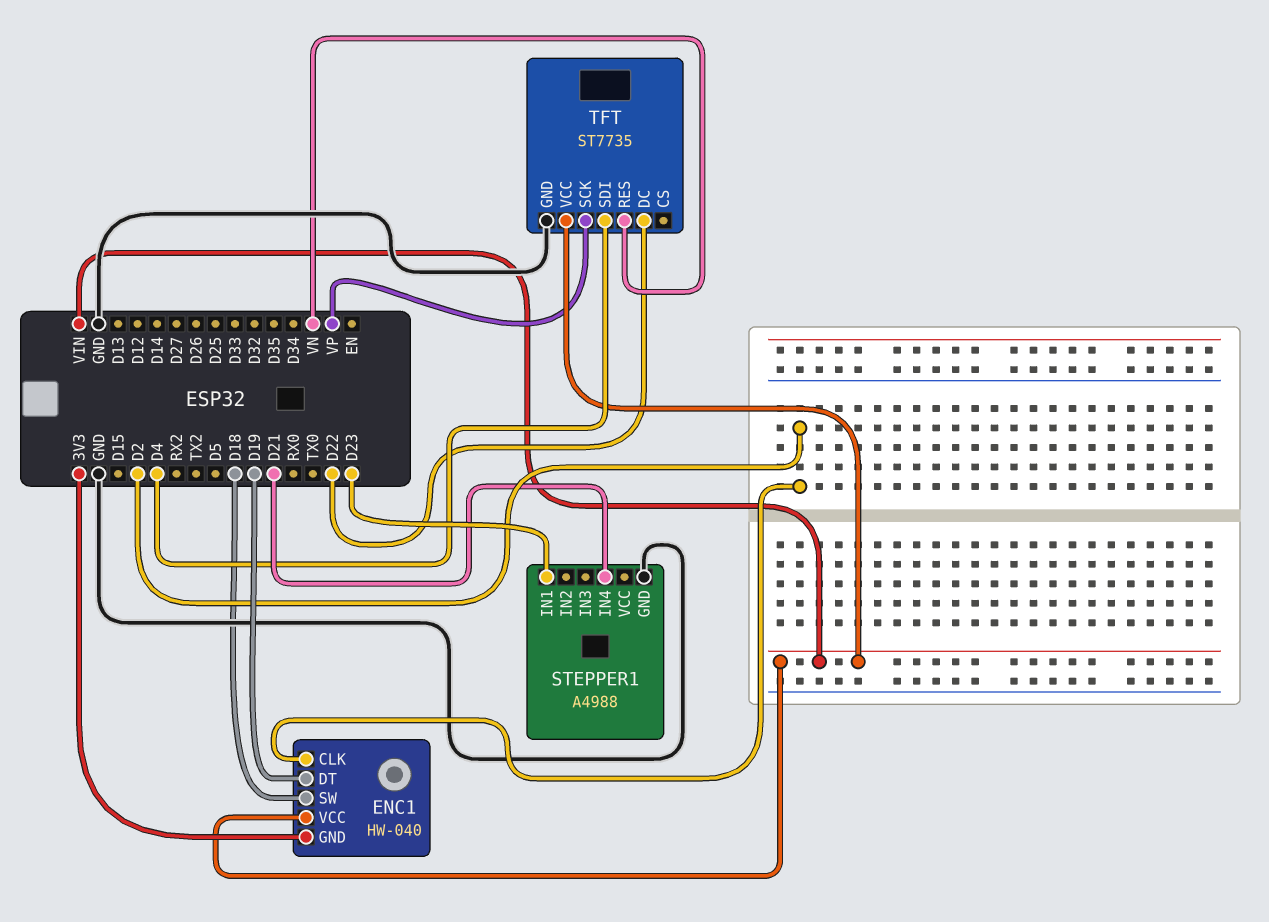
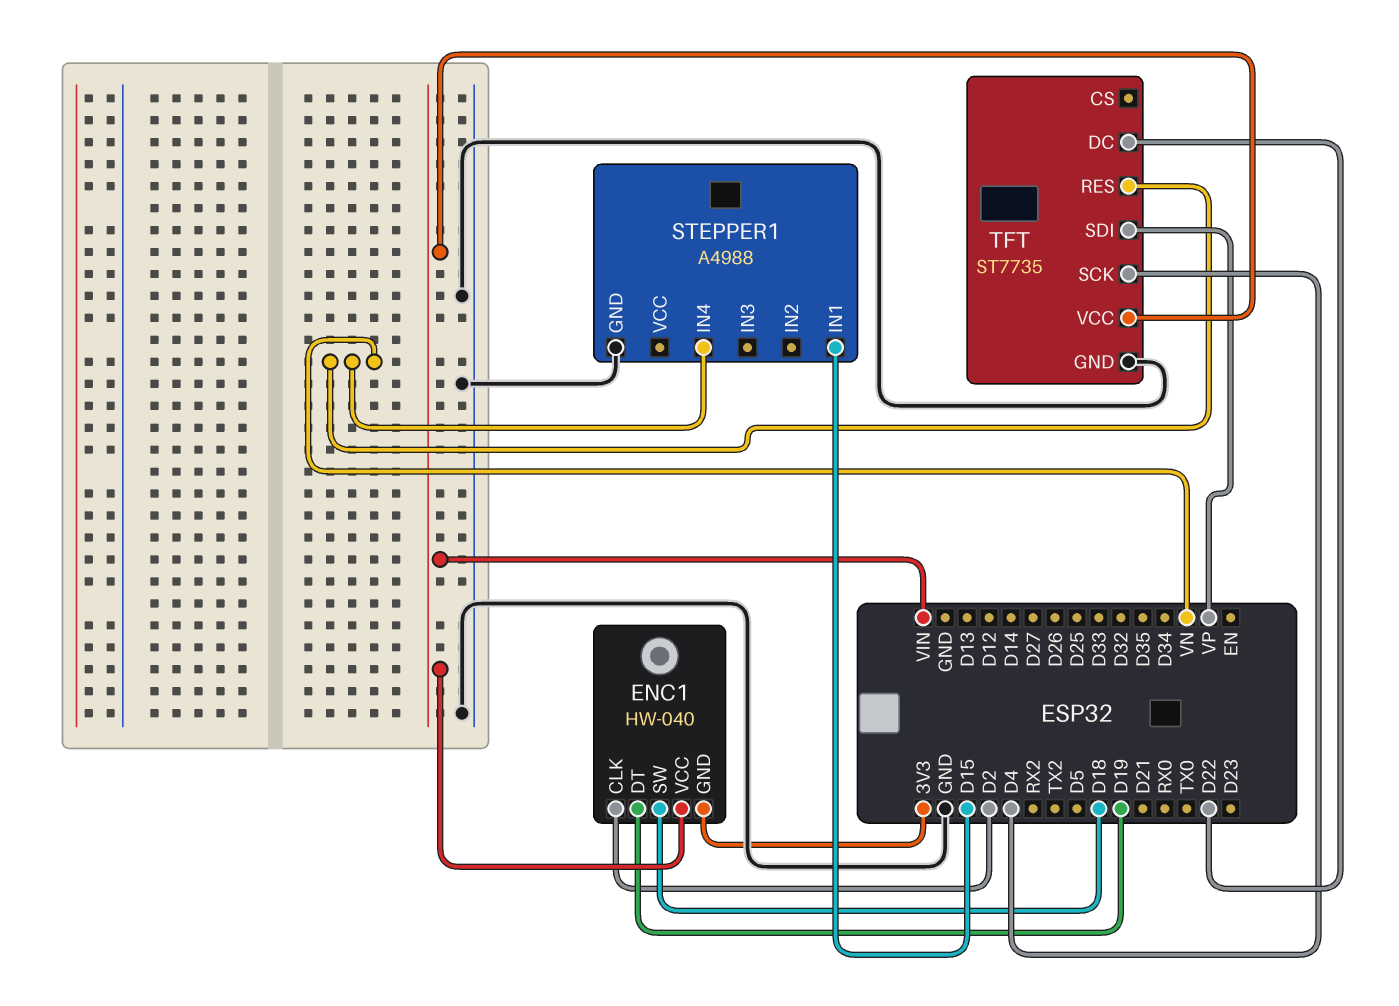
STEPPER1 pin IN1: D23 -> D15
STEPPER1 pin IN4: D21 -> VN
TFT pin SCK: VP -> D4
TFT pin SDI: D4 -> VP

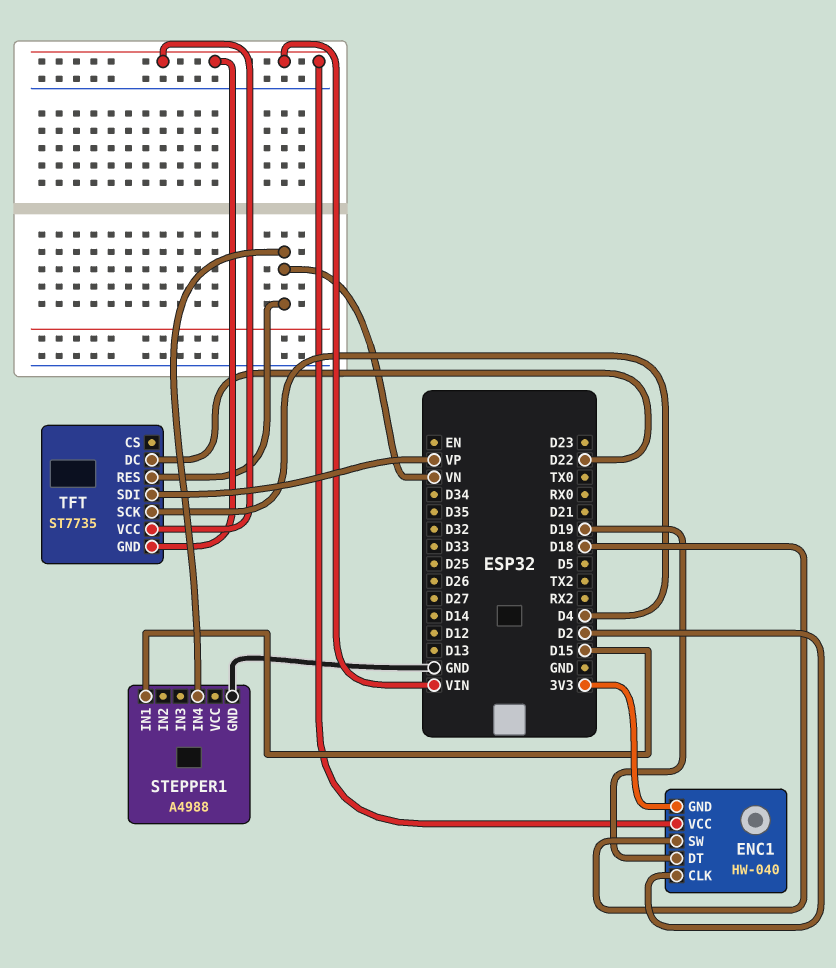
TFT pin GND: GND -> VIN

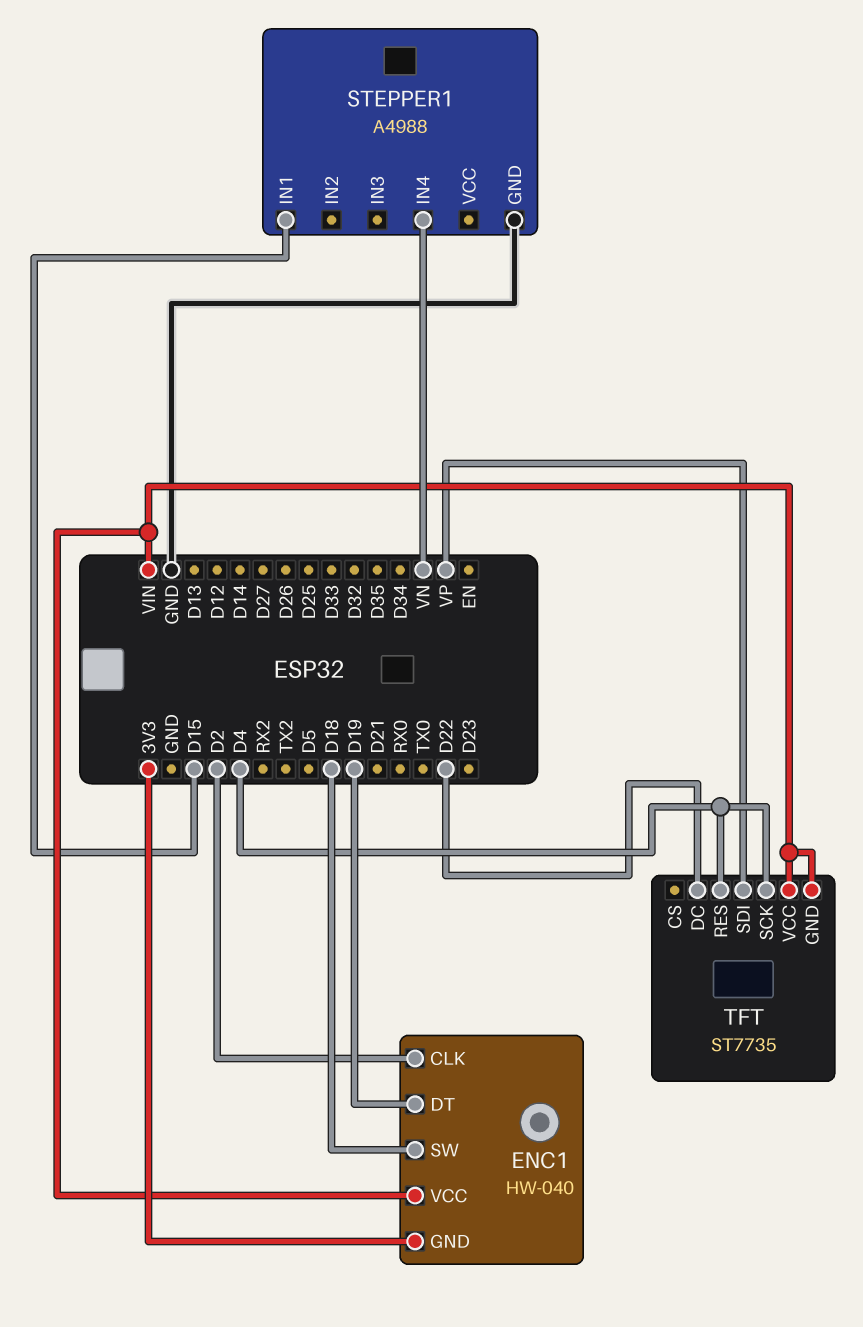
TFT pin RES: VN -> D4

